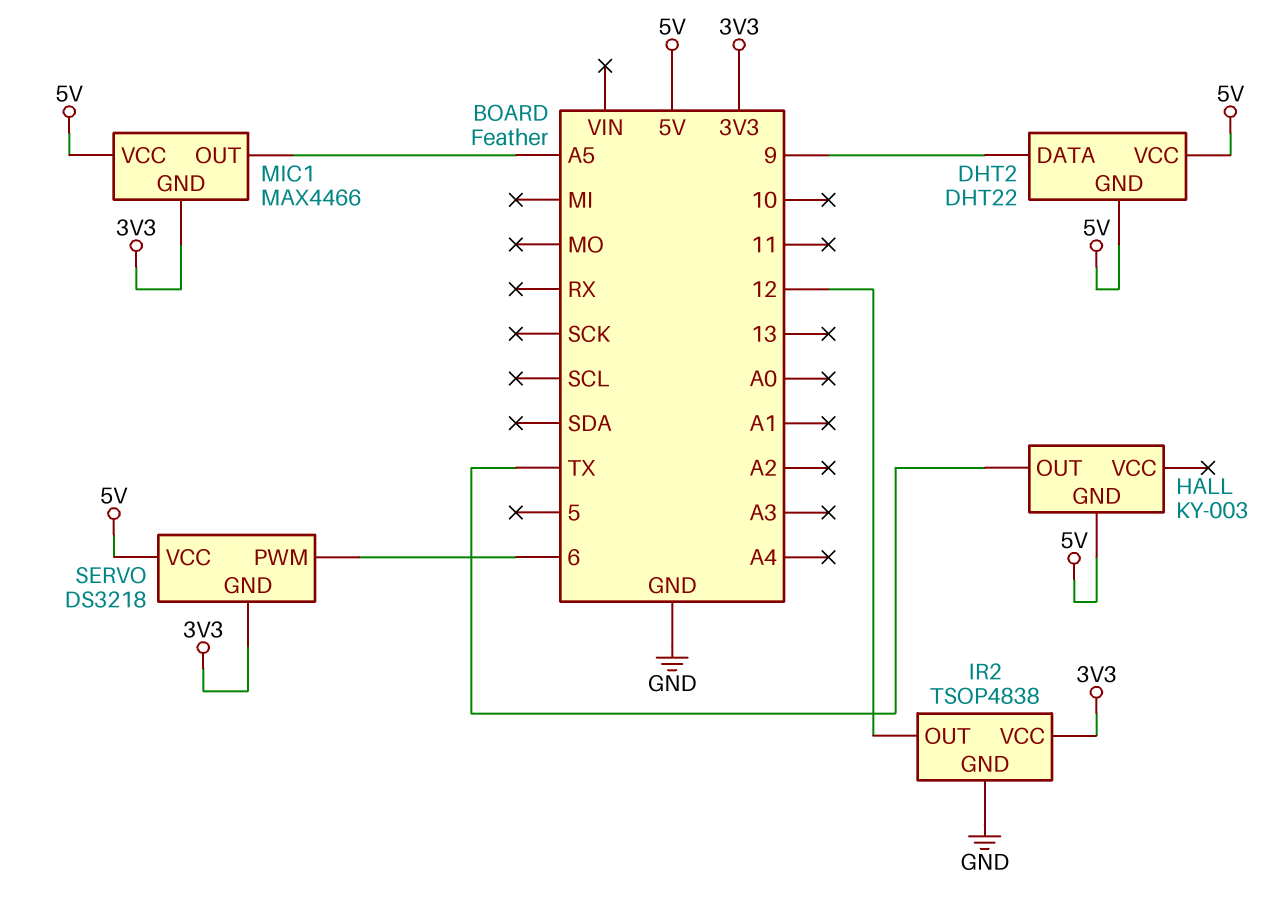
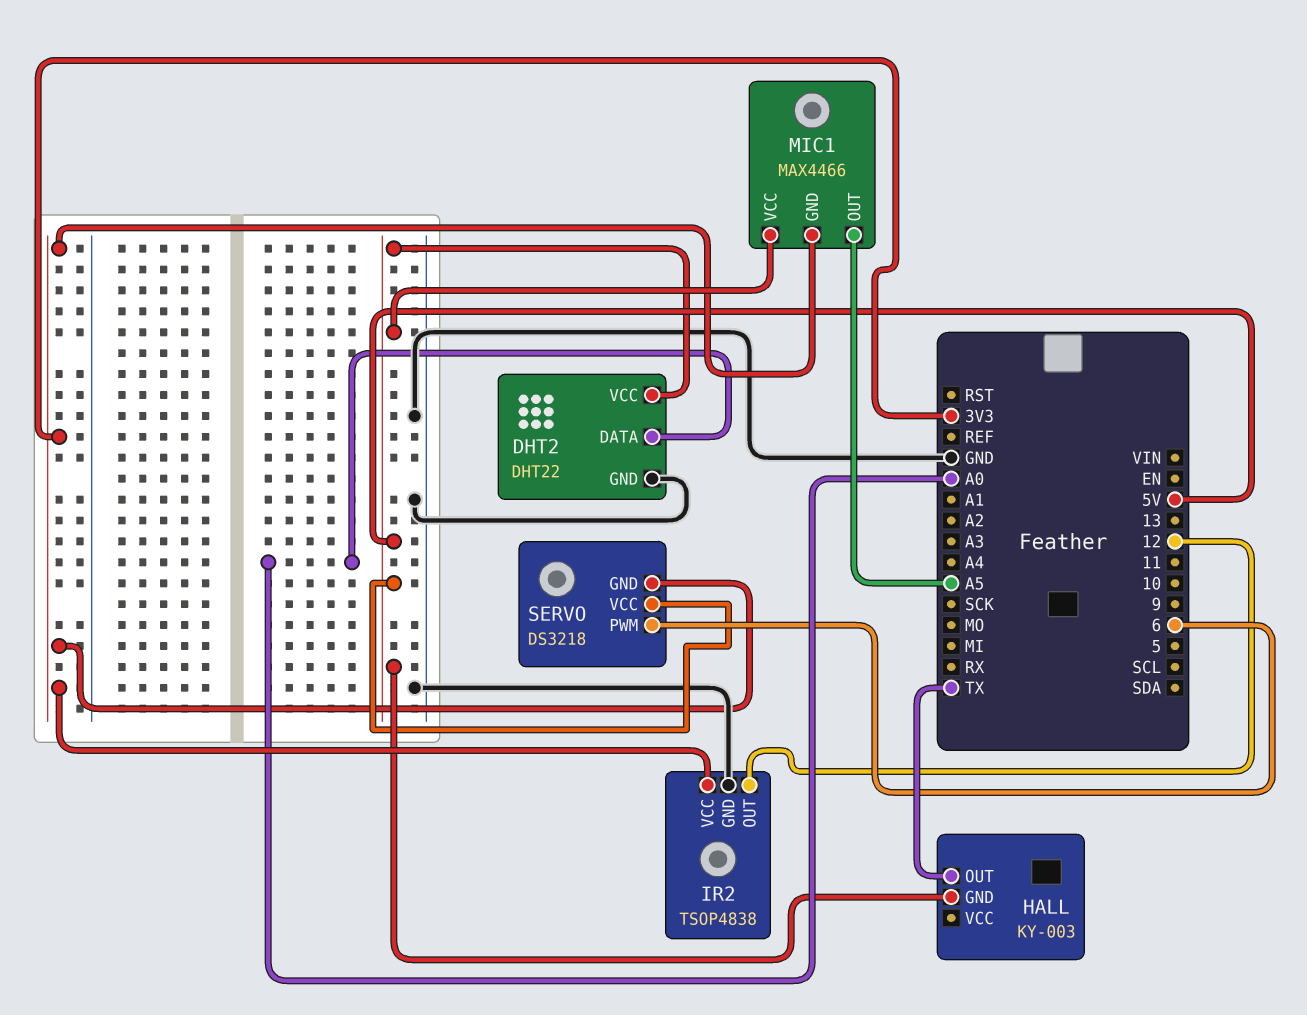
DHT2 pin DATA: 9 -> A0
DHT2 pin GND: 5V -> GND

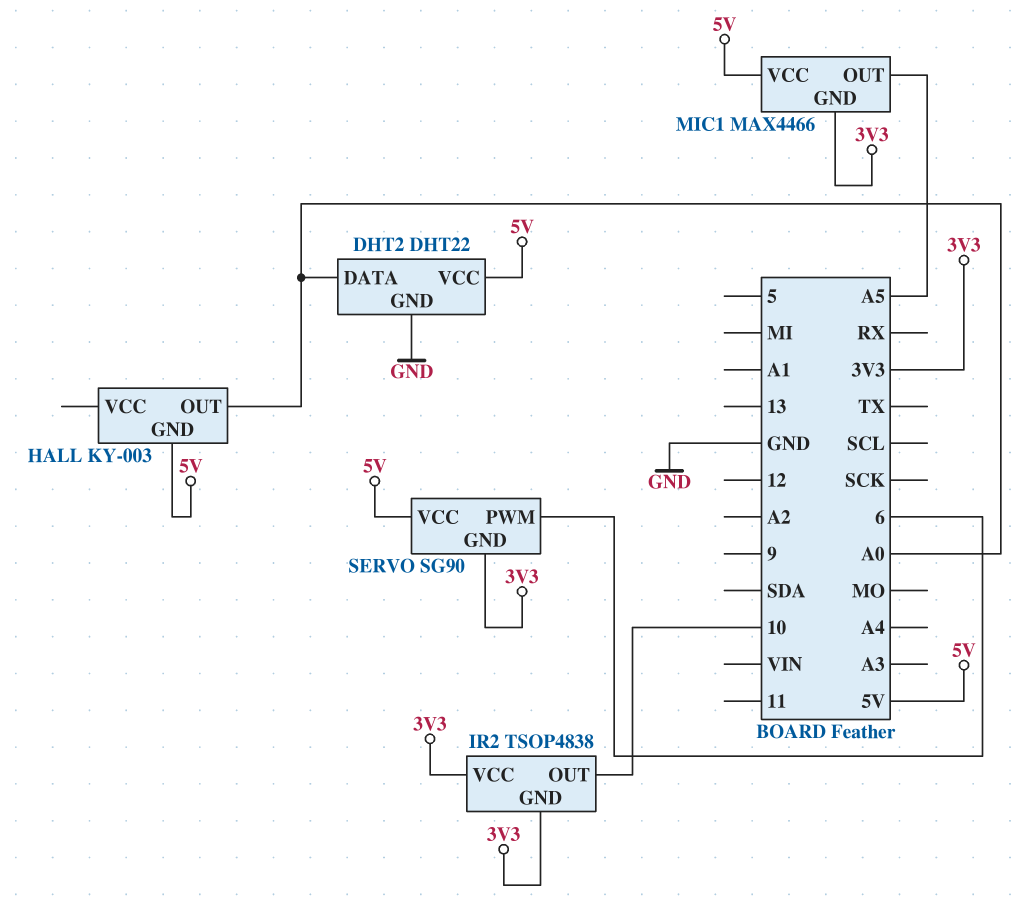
HALL pin OUT: TX -> A0
IR2 pin GND: GND -> 3V3
IR2 pin OUT: 12 -> 10
SERVO: DS3218 -> SG90

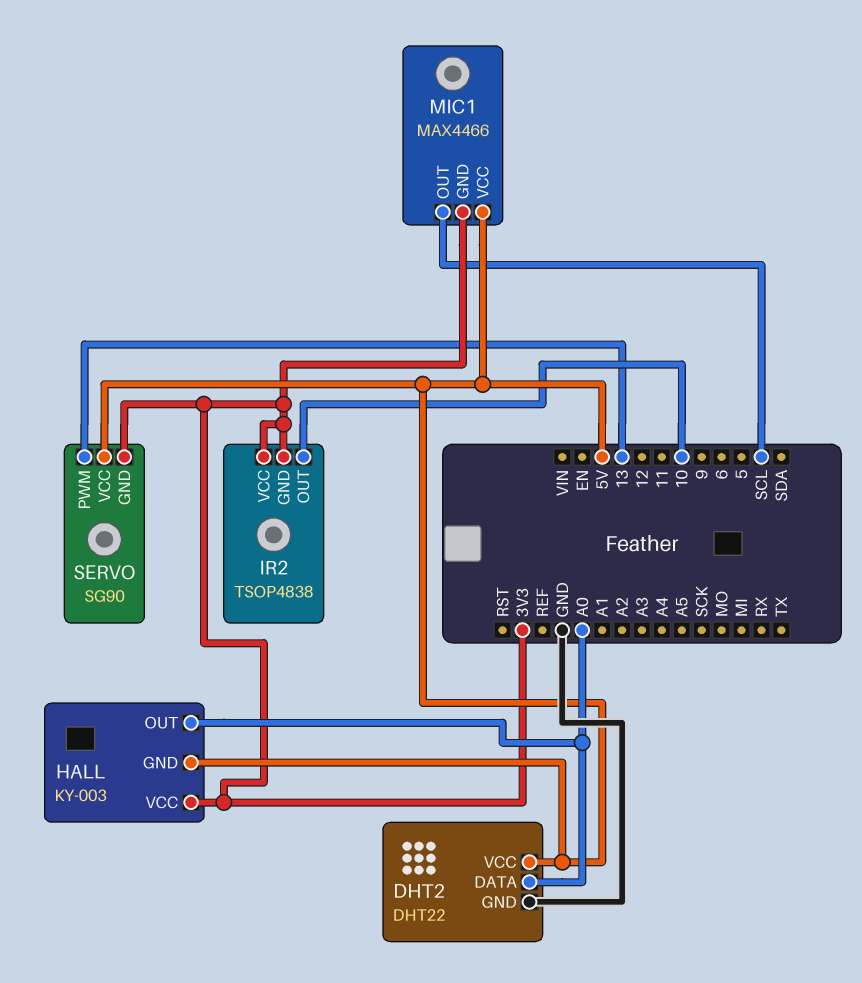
HALL pin VCC: none -> 3V3
MIC1 pin OUT: A5 -> SCL
SERVO pin PWM: 6 -> 13

